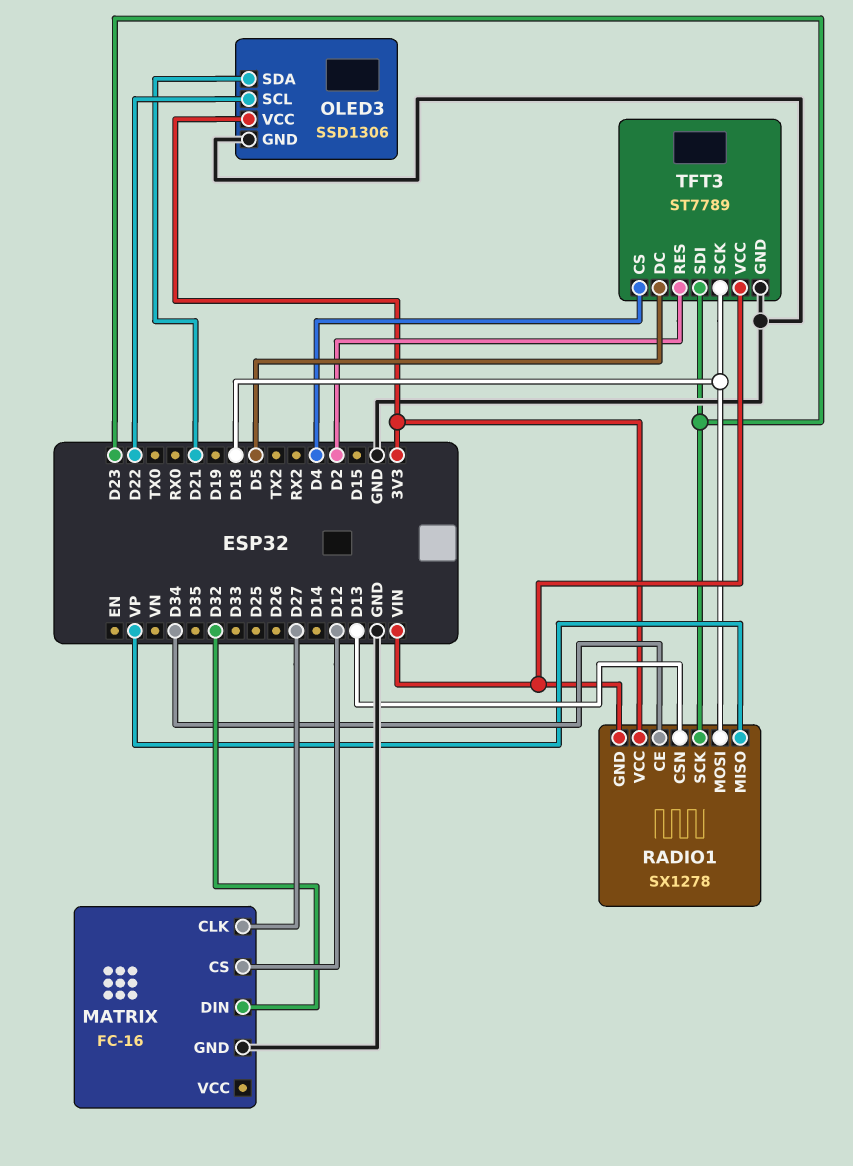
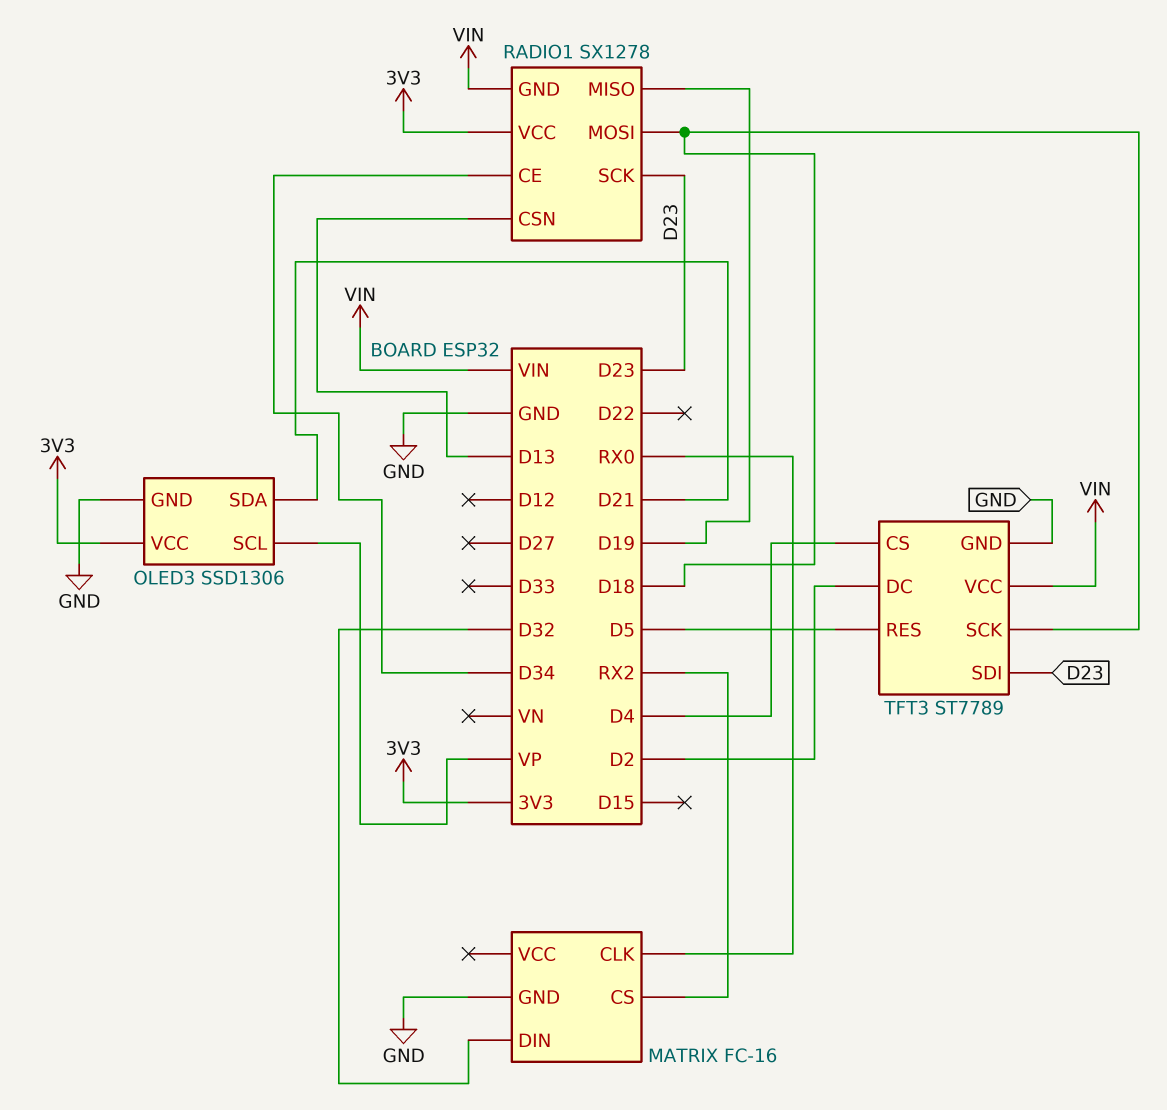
MATRIX pin CLK: D27 -> RX0
MATRIX pin CS: D12 -> RX2
OLED3 pin SCL: D22 -> VP
RADIO1 pin MISO: VP -> D19
TFT3 pin DC: D5 -> D2
TFT3 pin RES: D2 -> D5

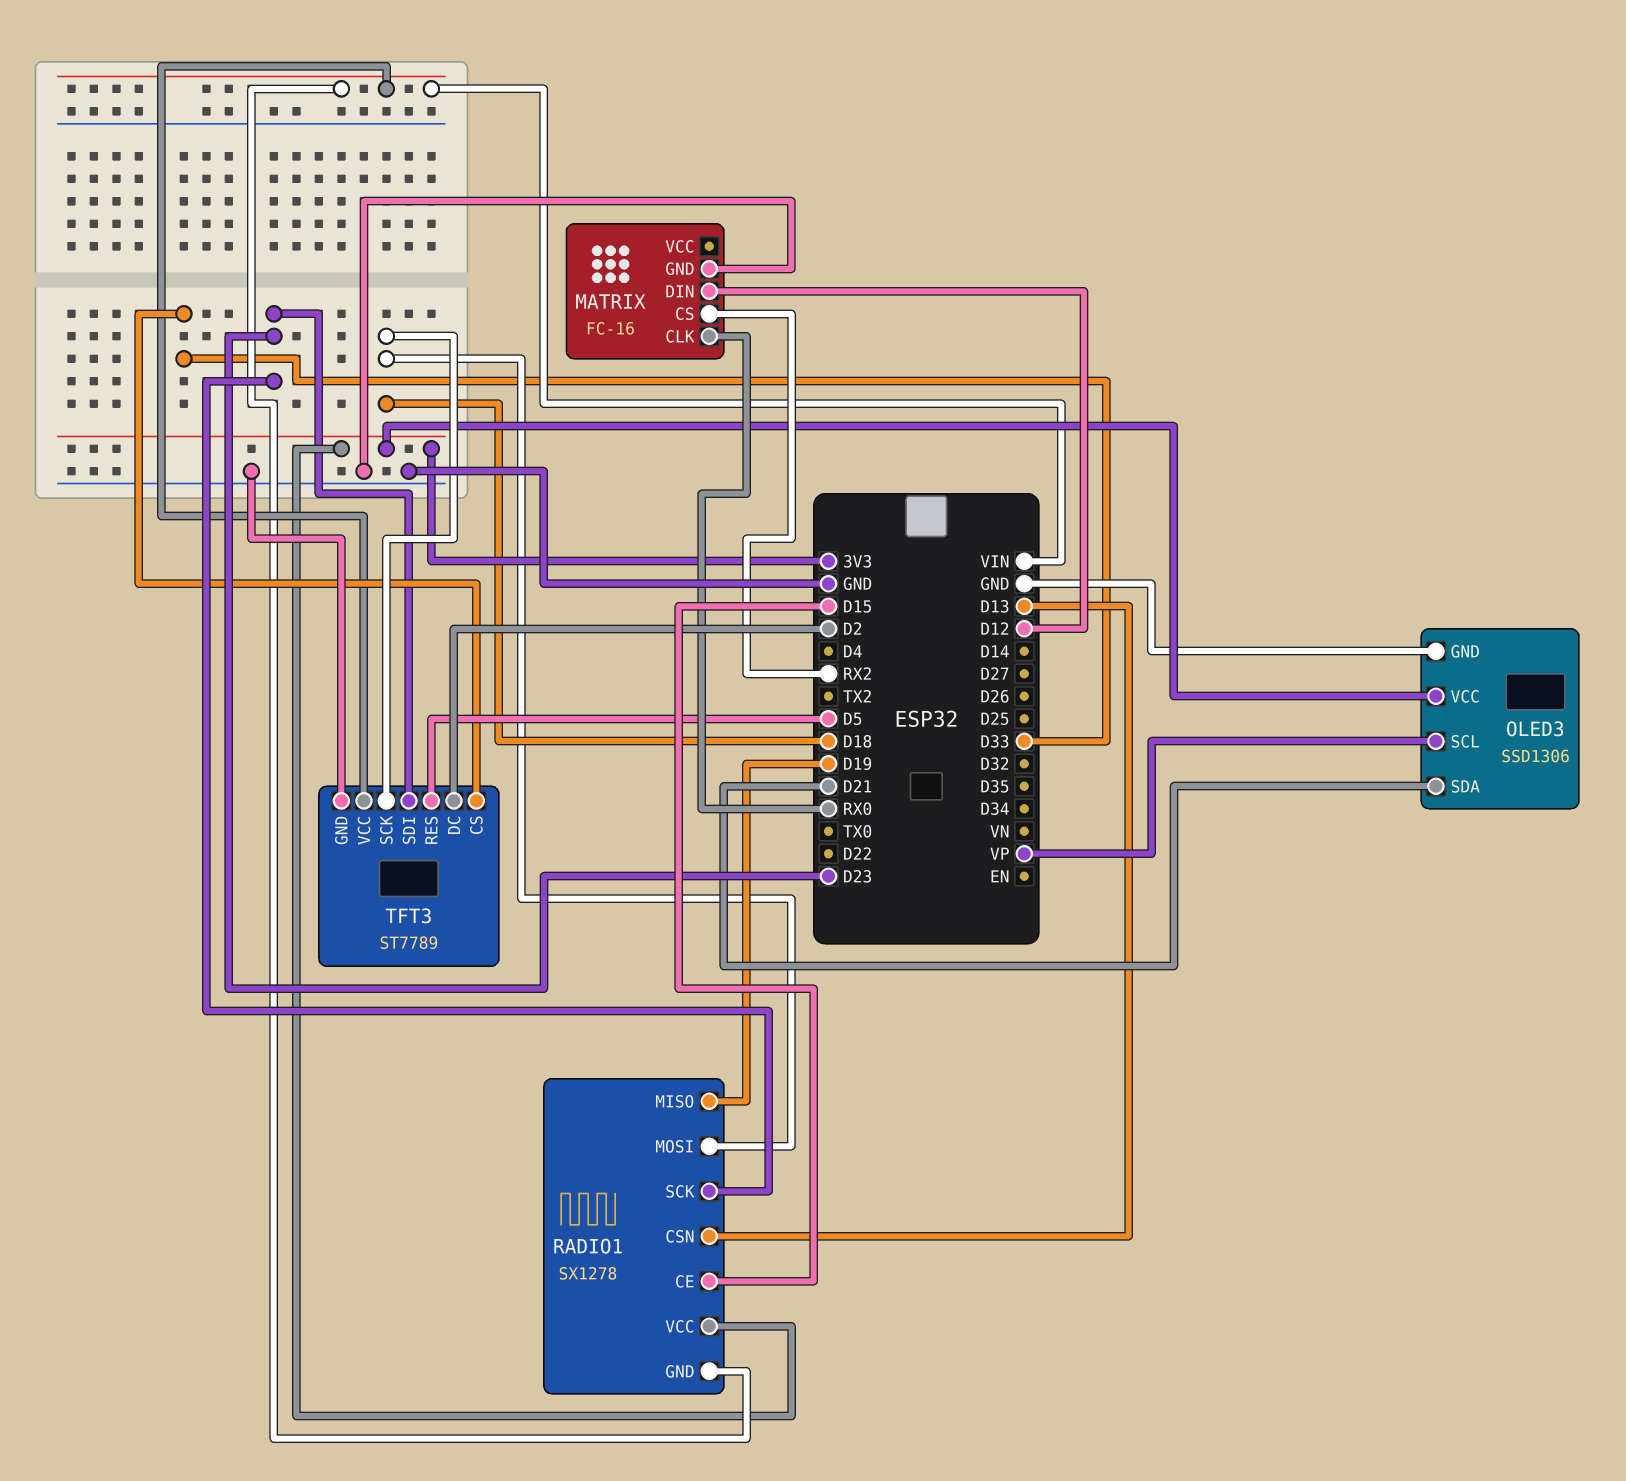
MATRIX pin DIN: D32 -> D12
RADIO1 pin CE: D34 -> D15
TFT3 pin CS: D4 -> D33

